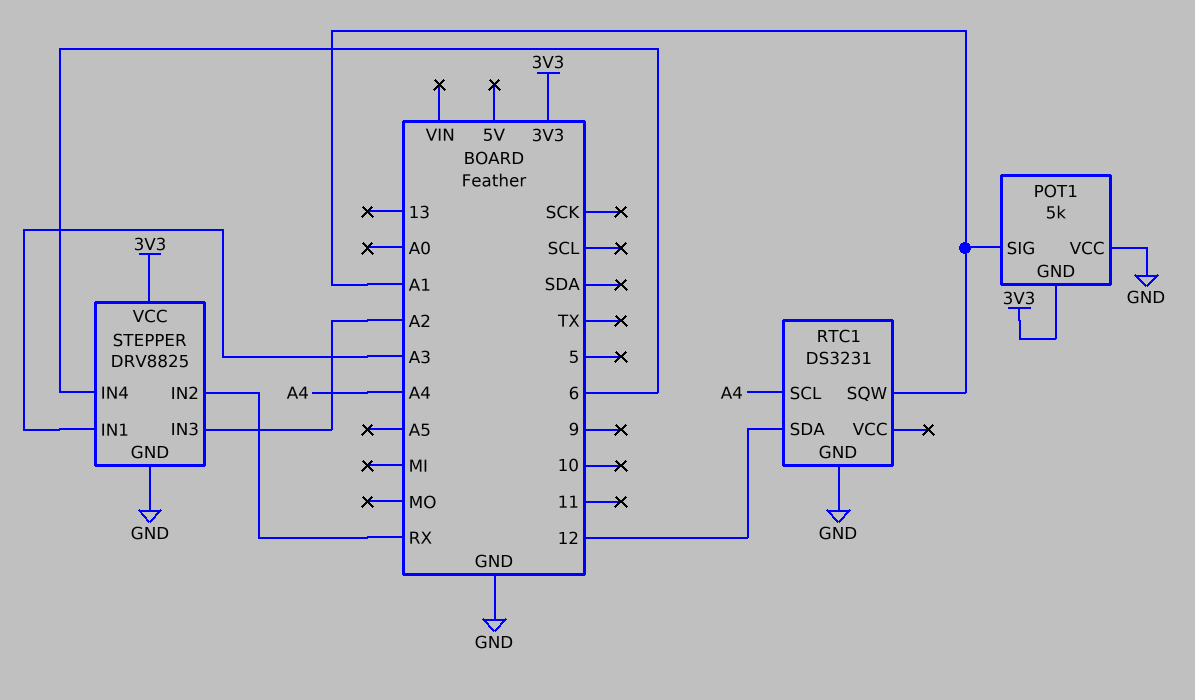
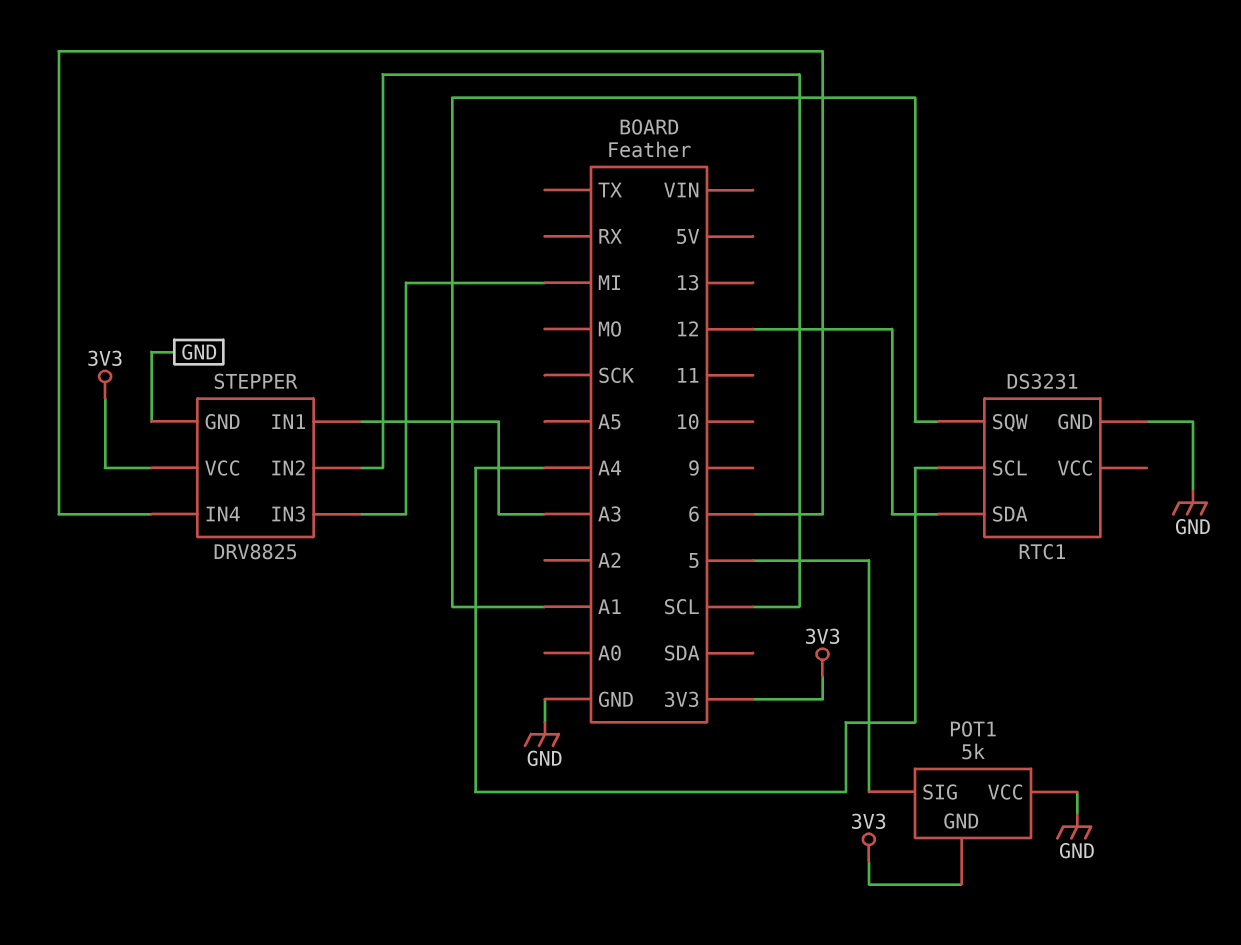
POT1 pin SIG: A1 -> 5
STEPPER pin IN2: RX -> SCL
STEPPER pin IN3: A2 -> MI

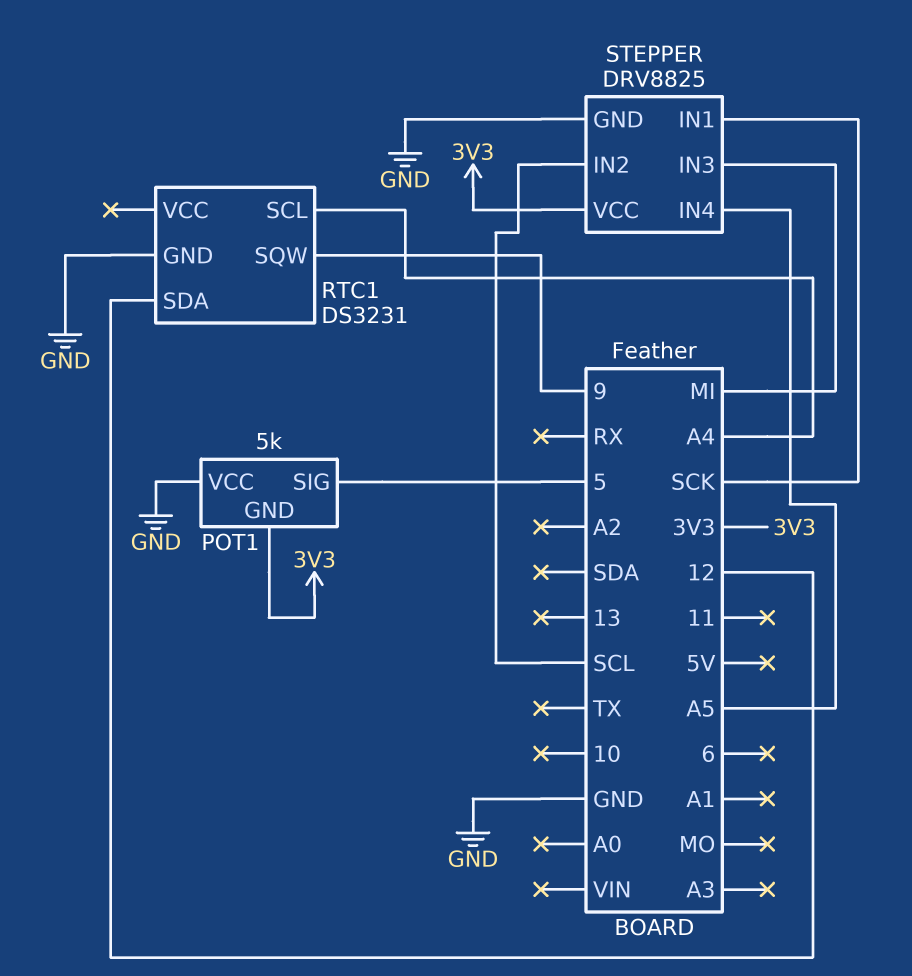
RTC1 pin SQW: A1 -> 9
STEPPER pin IN1: A3 -> SCK
STEPPER pin IN4: 6 -> A5

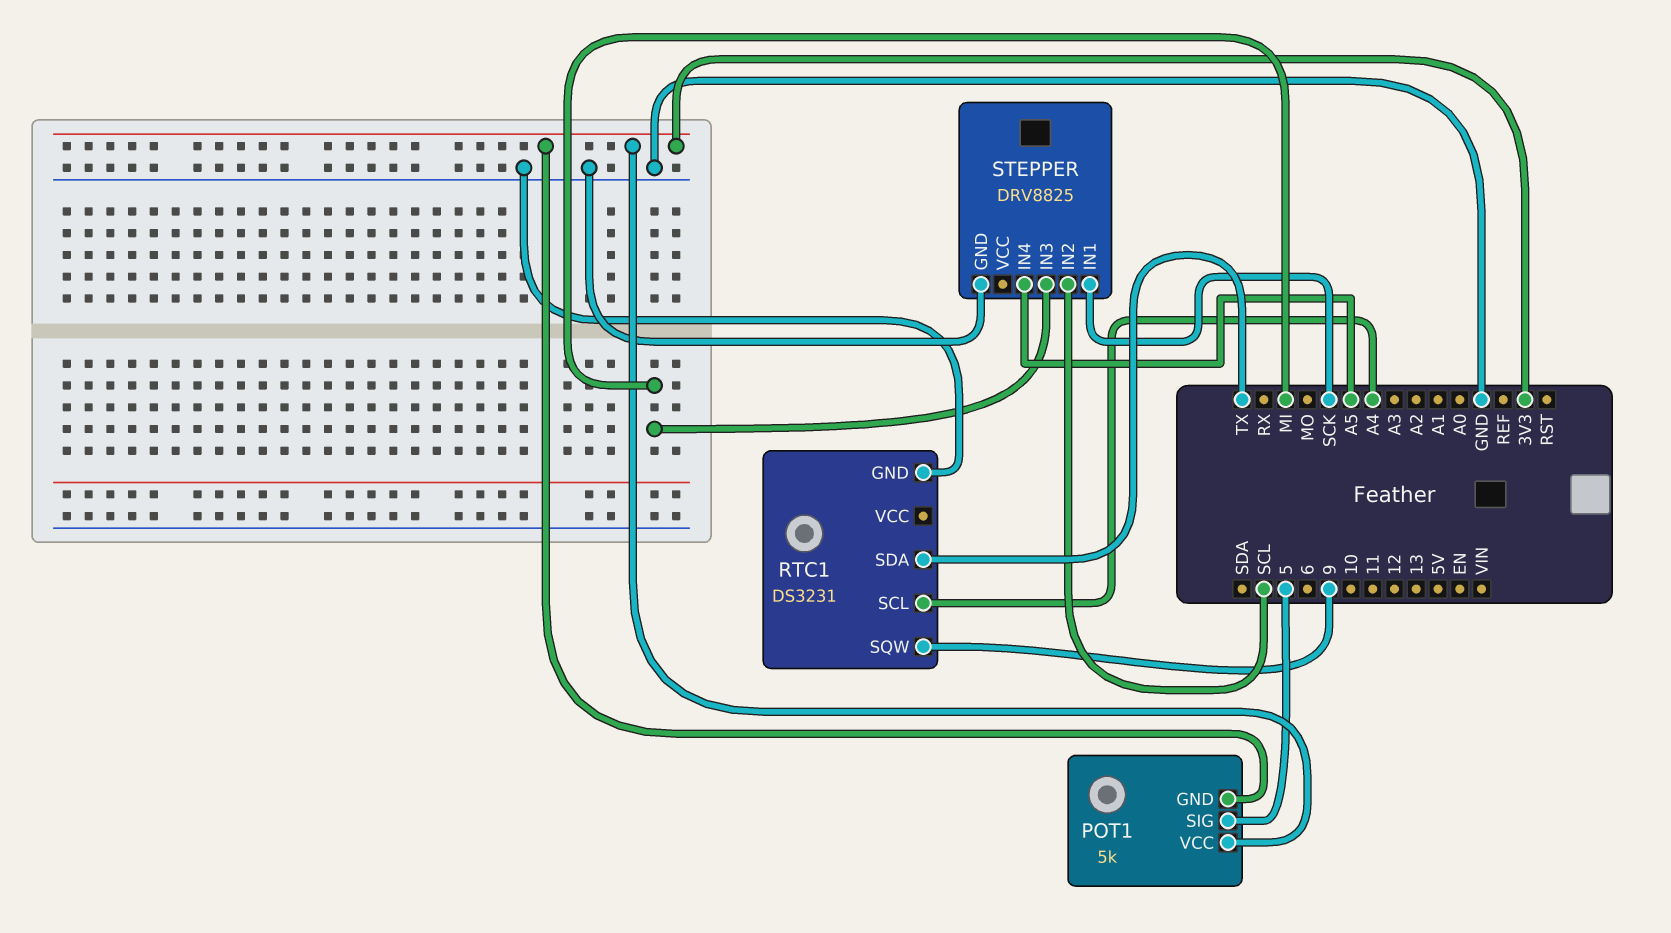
POT1 pin VCC: GND -> 3V3
RTC1 pin SDA: 12 -> TX
STEPPER pin VCC: 3V3 -> none

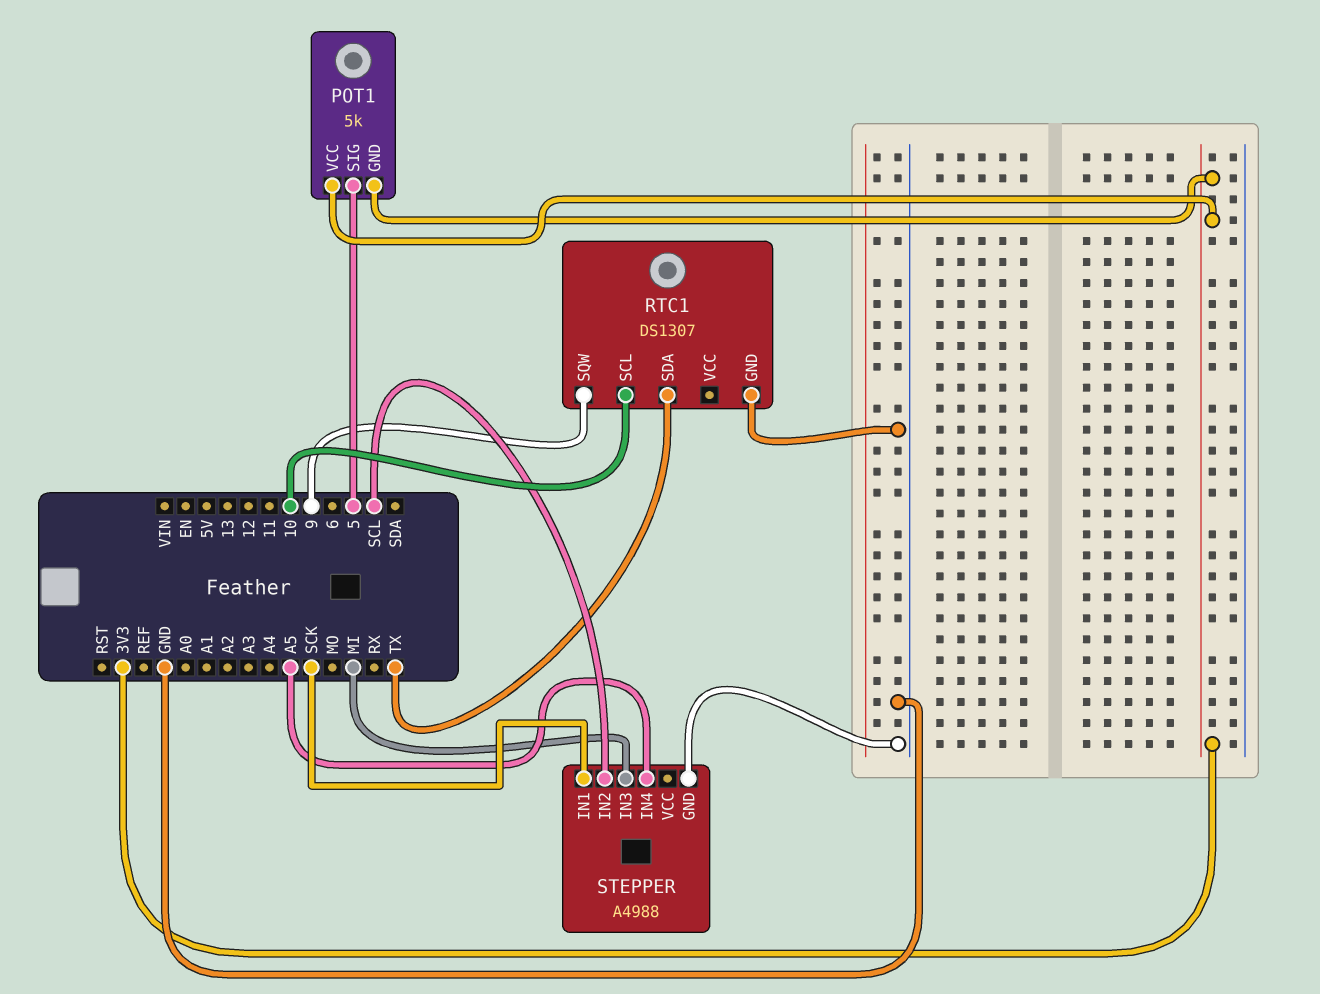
RTC1: DS3231 -> DS1307
RTC1 pin SCL: A4 -> 10
STEPPER: DRV8825 -> A4988

